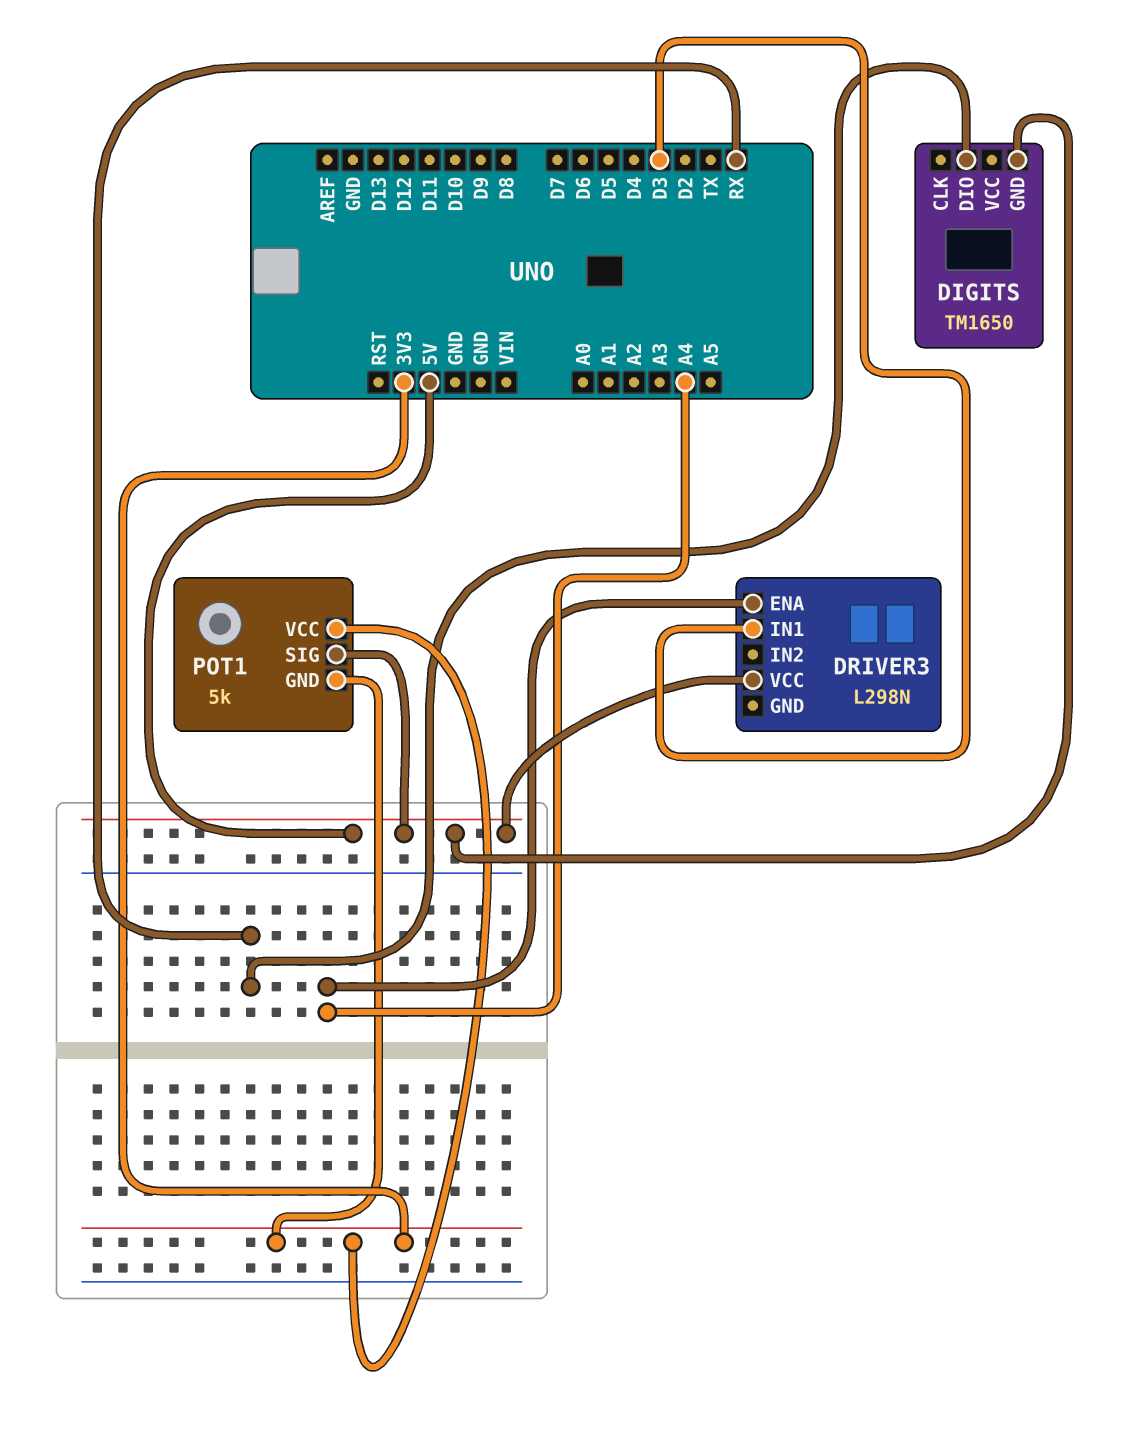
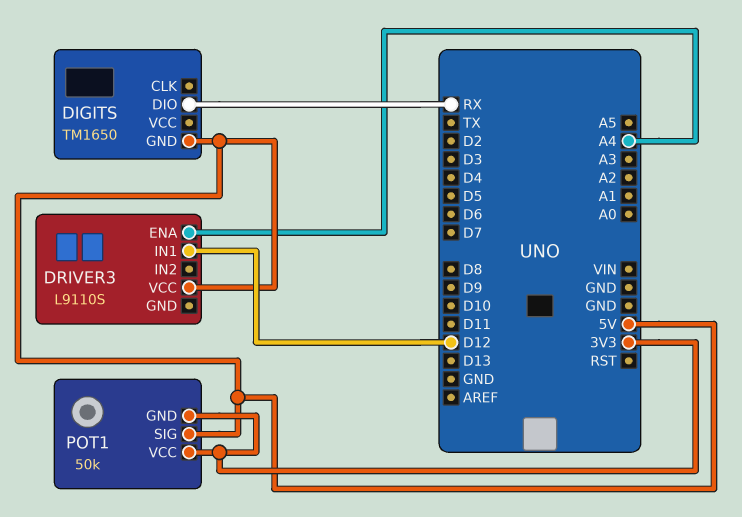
DRIVER3: L298N -> L9110S
DRIVER3 pin IN1: D3 -> D12
POT1: 5k -> 50k

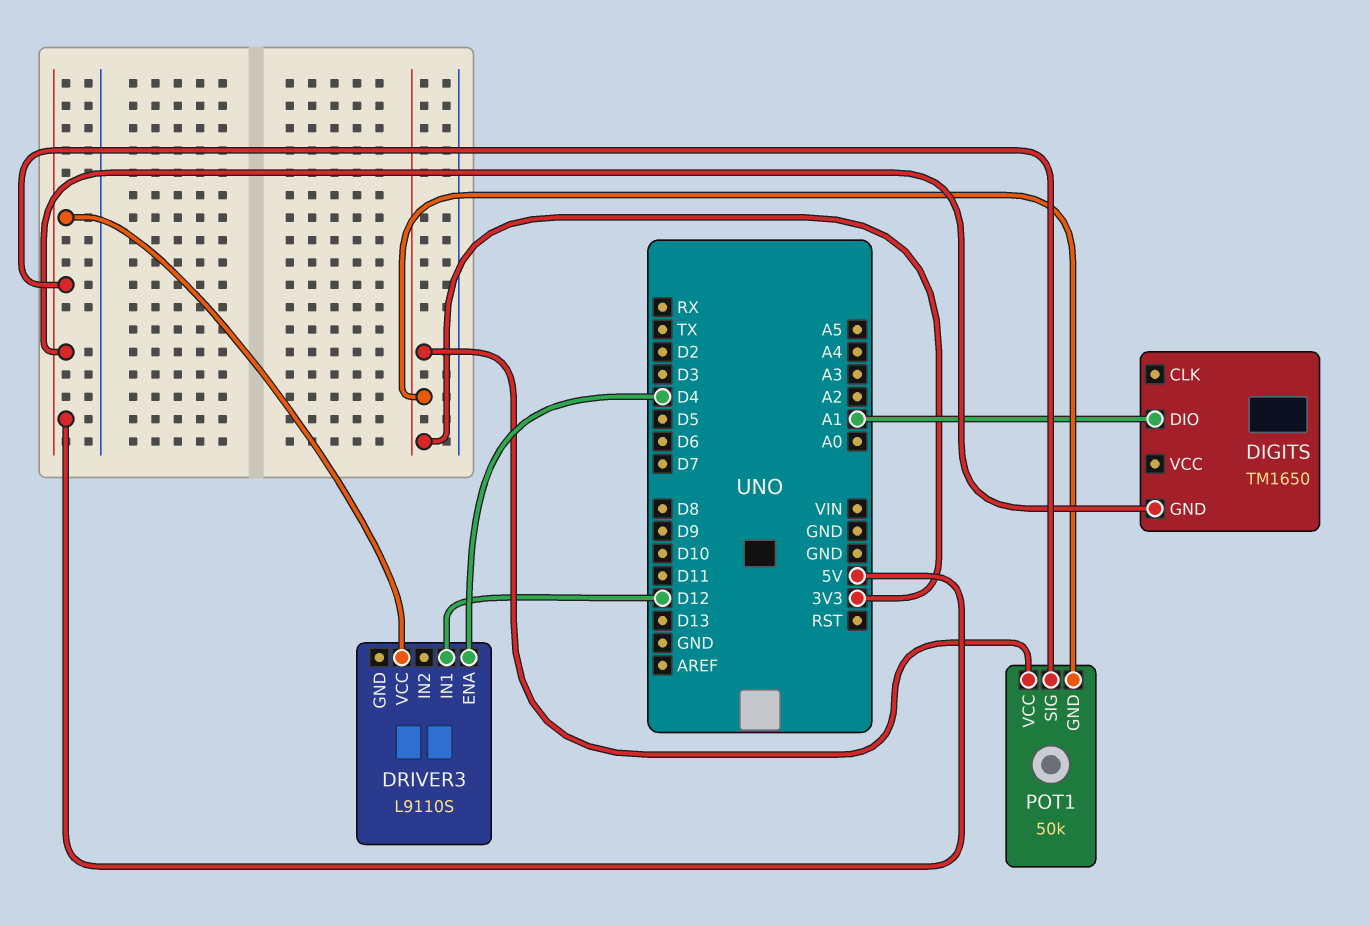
DIGITS pin DIO: RX -> A1
DRIVER3 pin ENA: A4 -> D4

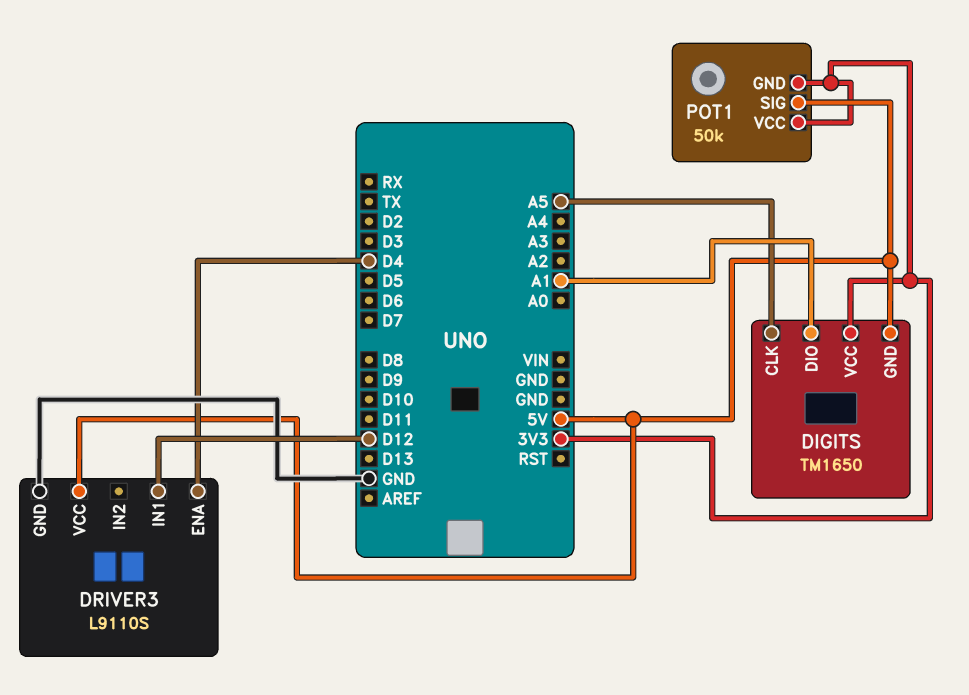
DIGITS pin CLK: none -> A5
DIGITS pin VCC: none -> 3V3
DRIVER3 pin GND: none -> GND

